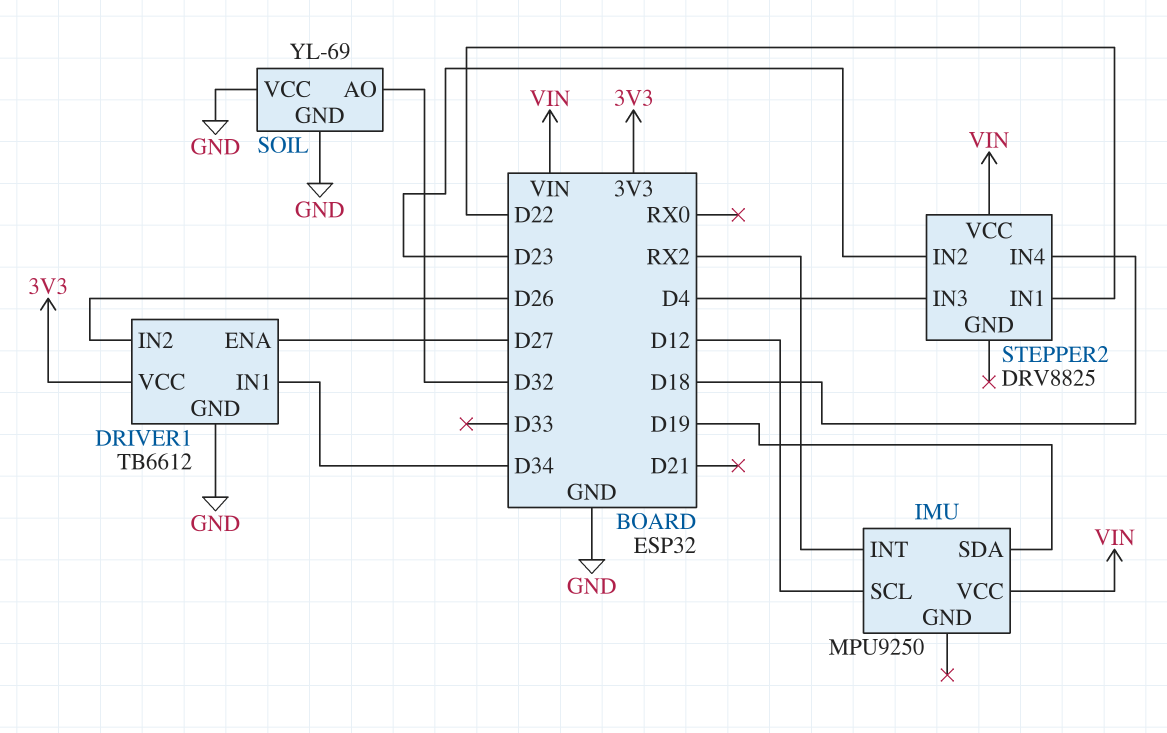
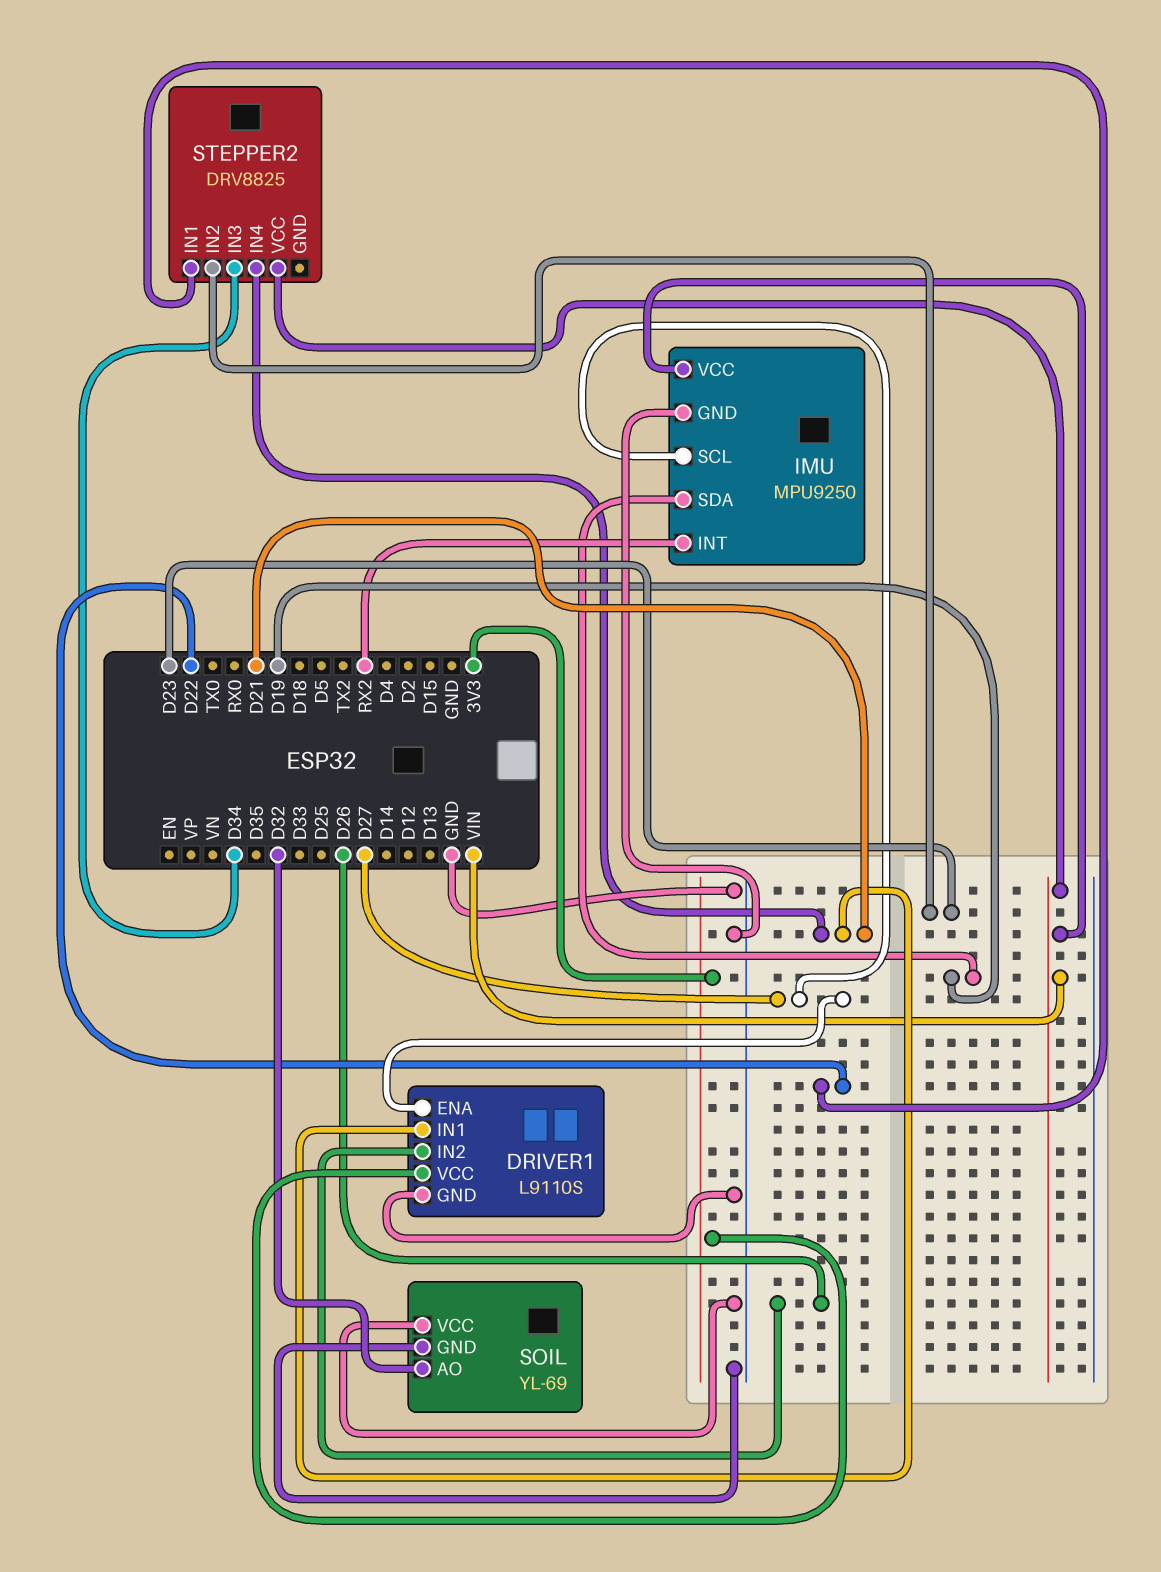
DRIVER1: TB6612 -> L9110S
DRIVER1 pin IN1: D34 -> D21
IMU pin GND: none -> GND
IMU pin SCL: D12 -> D27
STEPPER2 pin IN3: D4 -> D34
STEPPER2 pin IN4: D18 -> D21

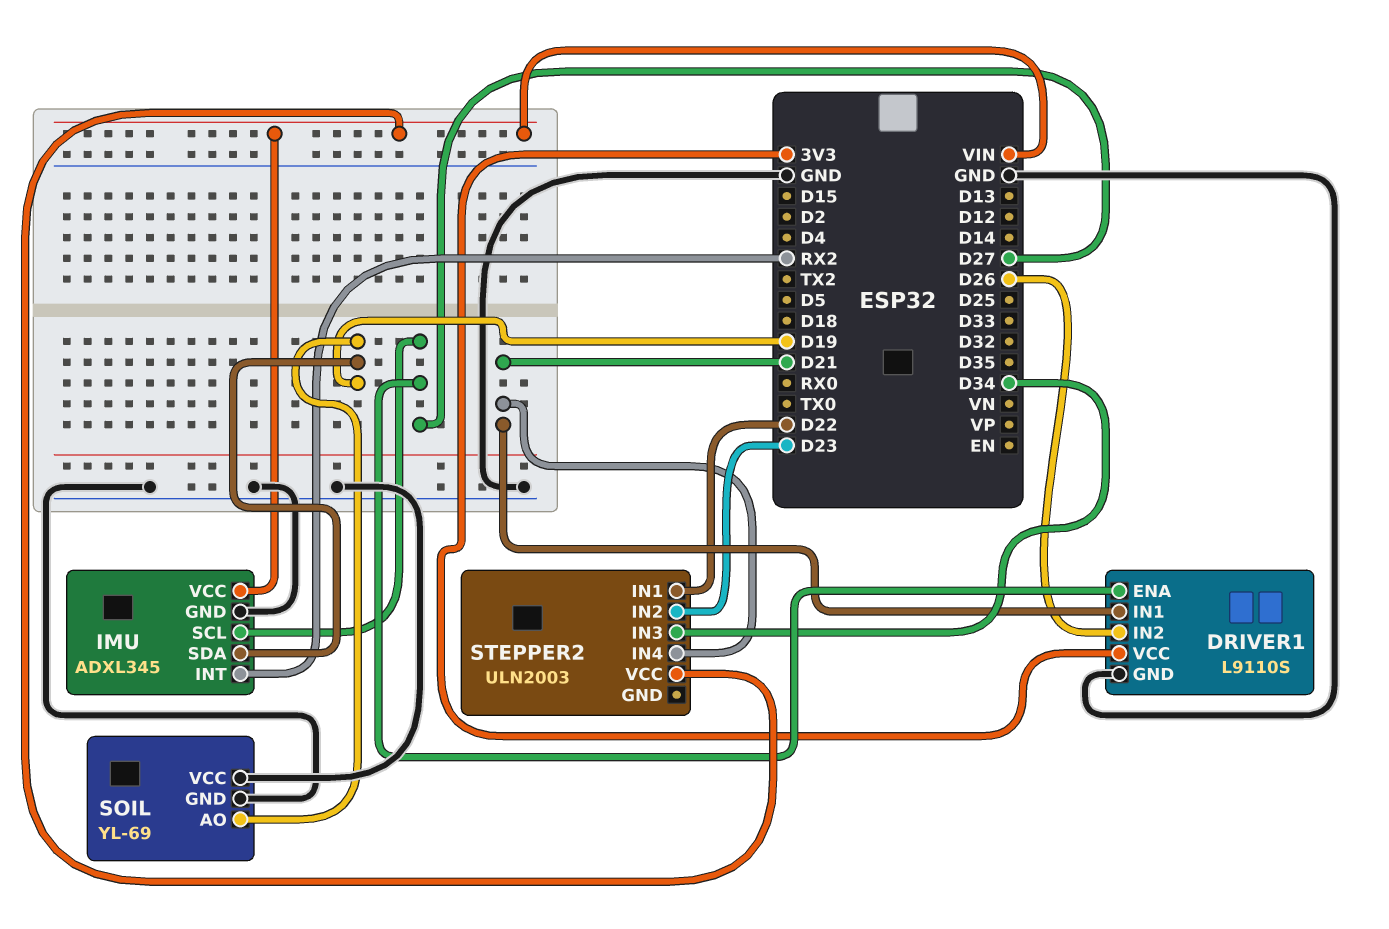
IMU: MPU9250 -> ADXL345
SOIL pin AO: D32 -> D19
STEPPER2: DRV8825 -> ULN2003

